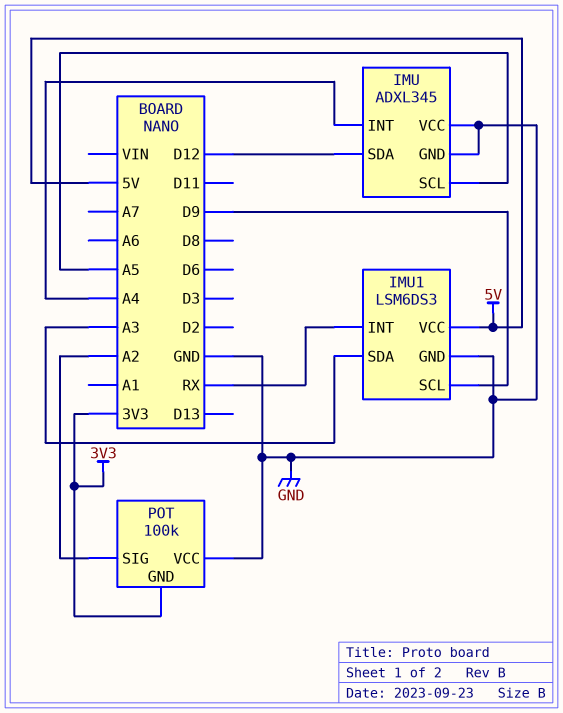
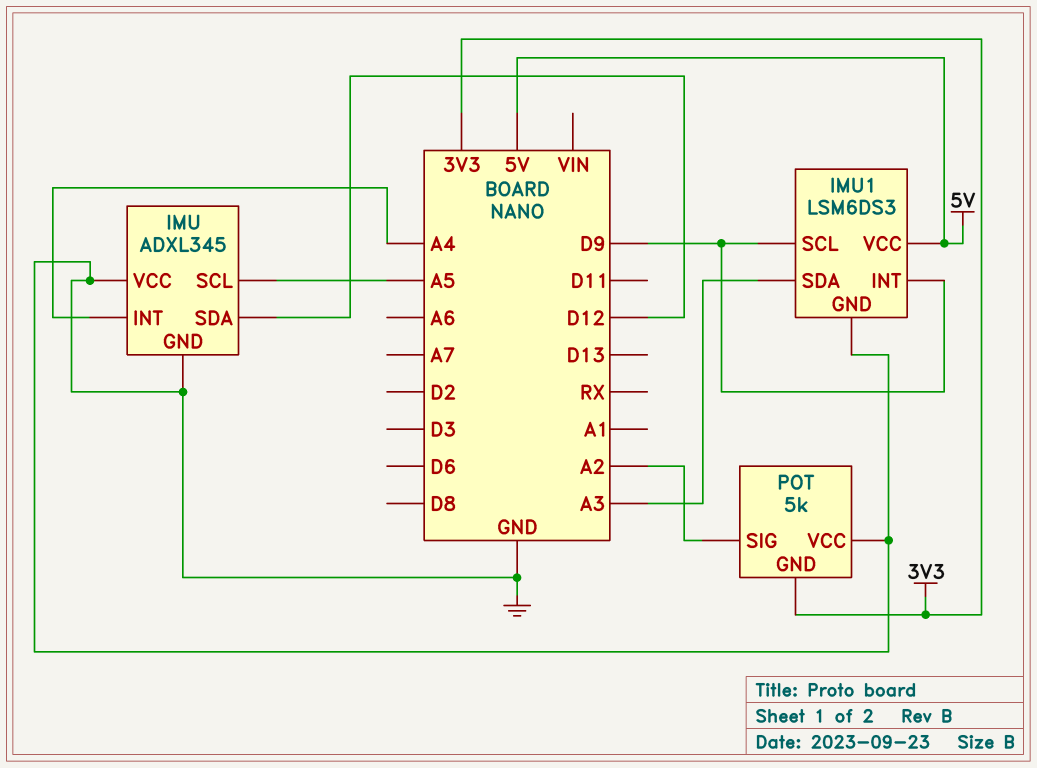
IMU1 pin INT: RX -> D9
POT: 100k -> 5k

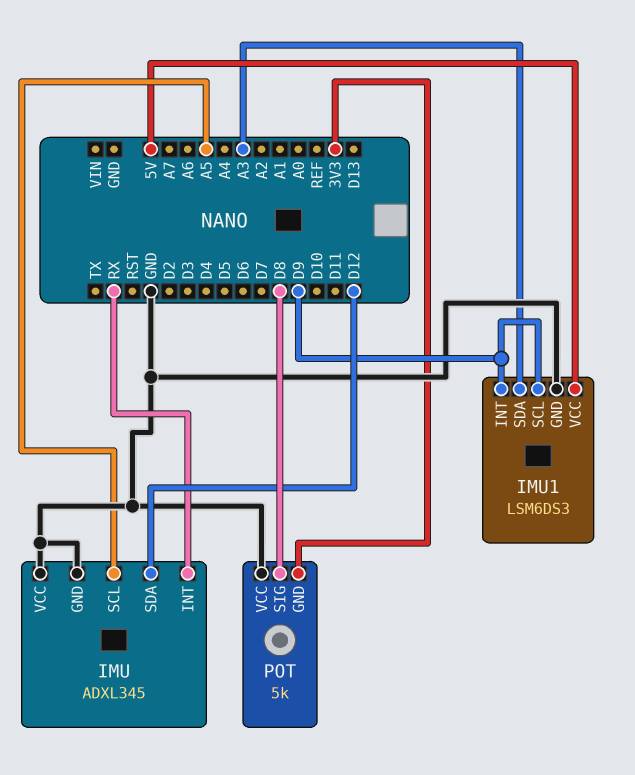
IMU pin INT: A4 -> RX
POT pin SIG: A2 -> D8

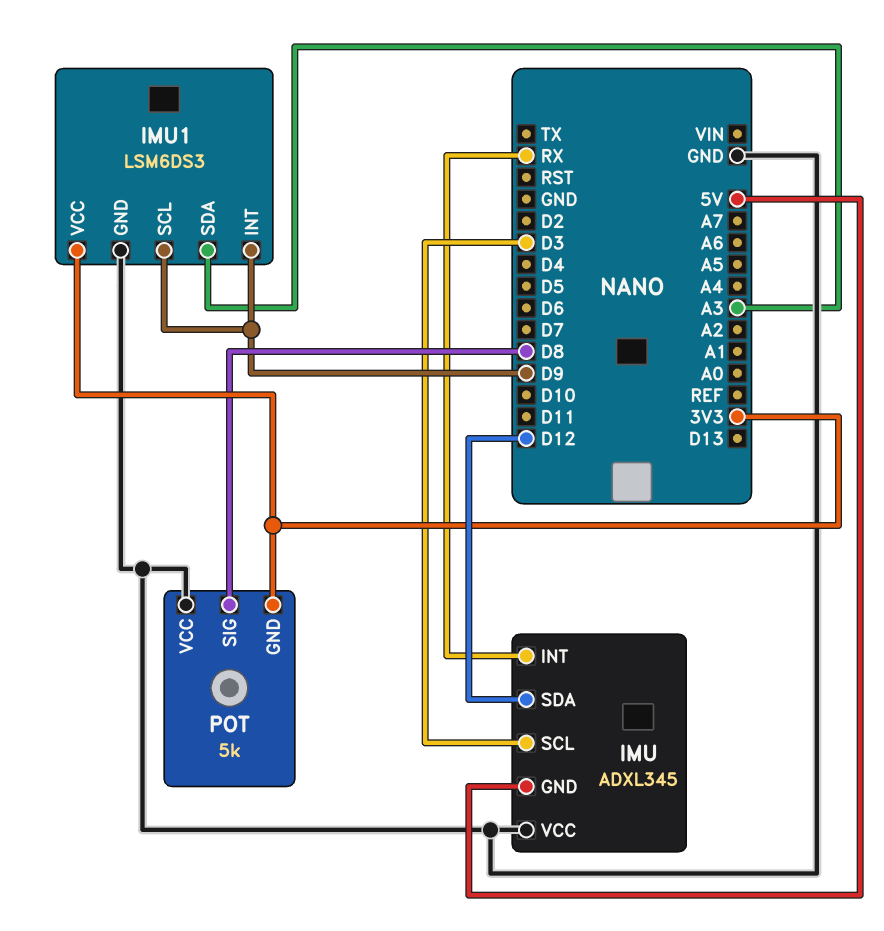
IMU pin GND: GND -> 5V
IMU pin SCL: A5 -> D3
IMU1 pin VCC: 5V -> 3V3

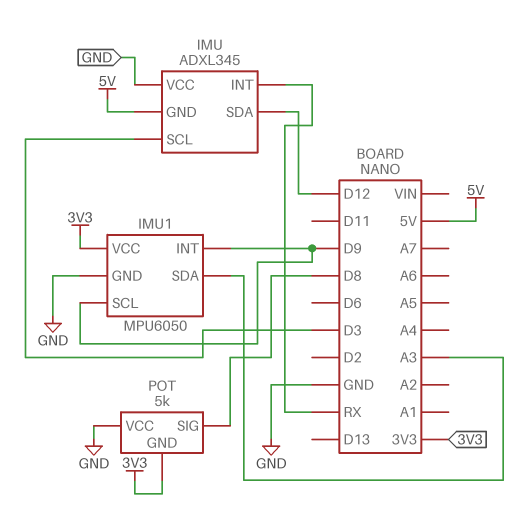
IMU1: LSM6DS3 -> MPU6050

